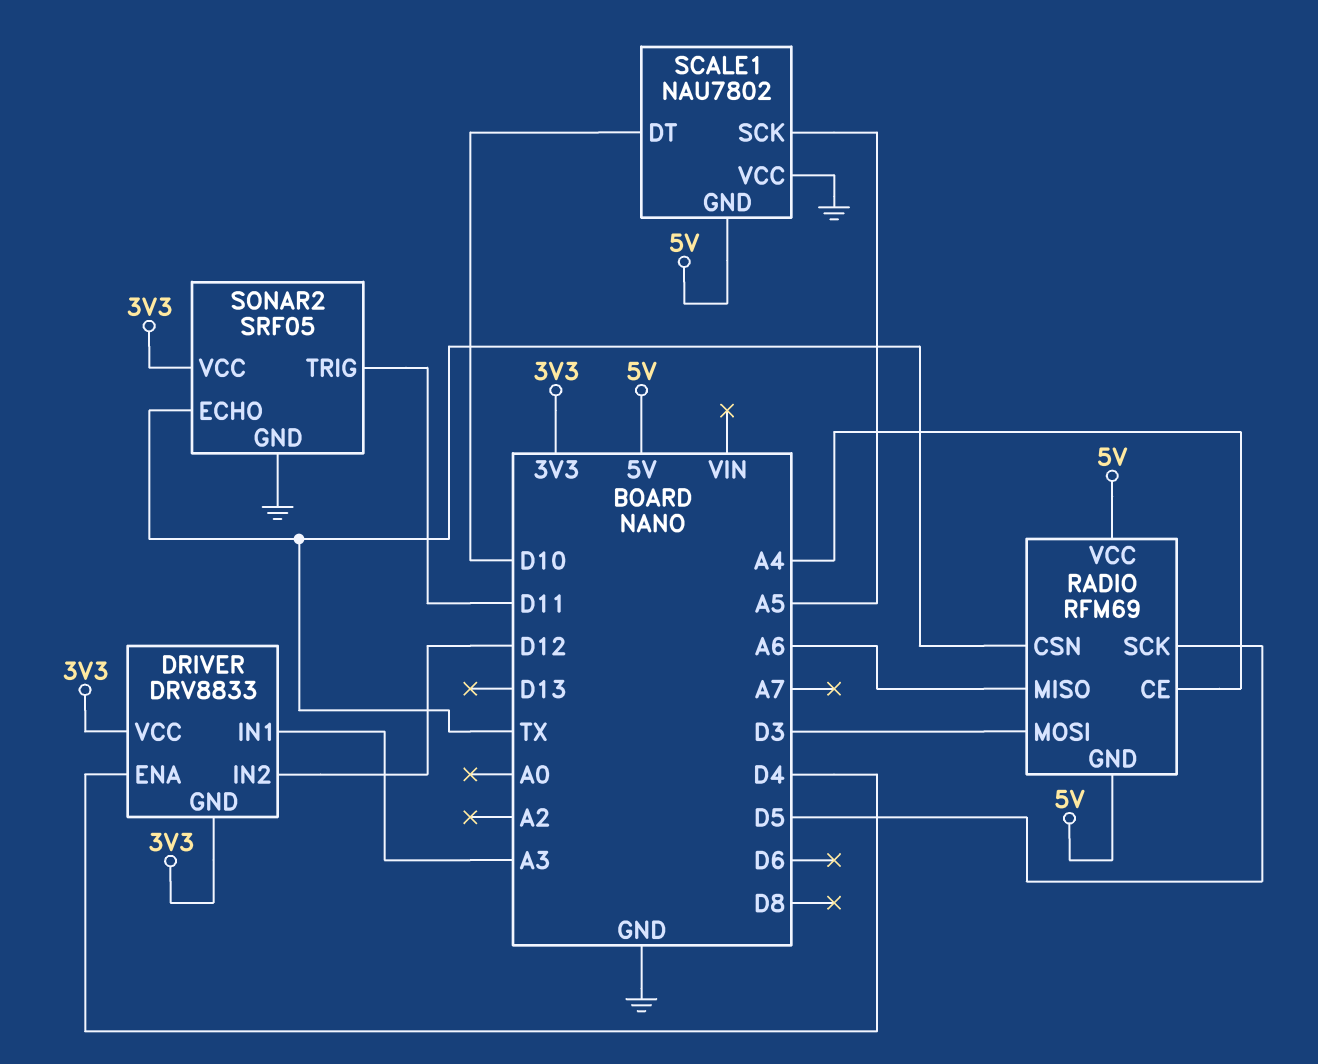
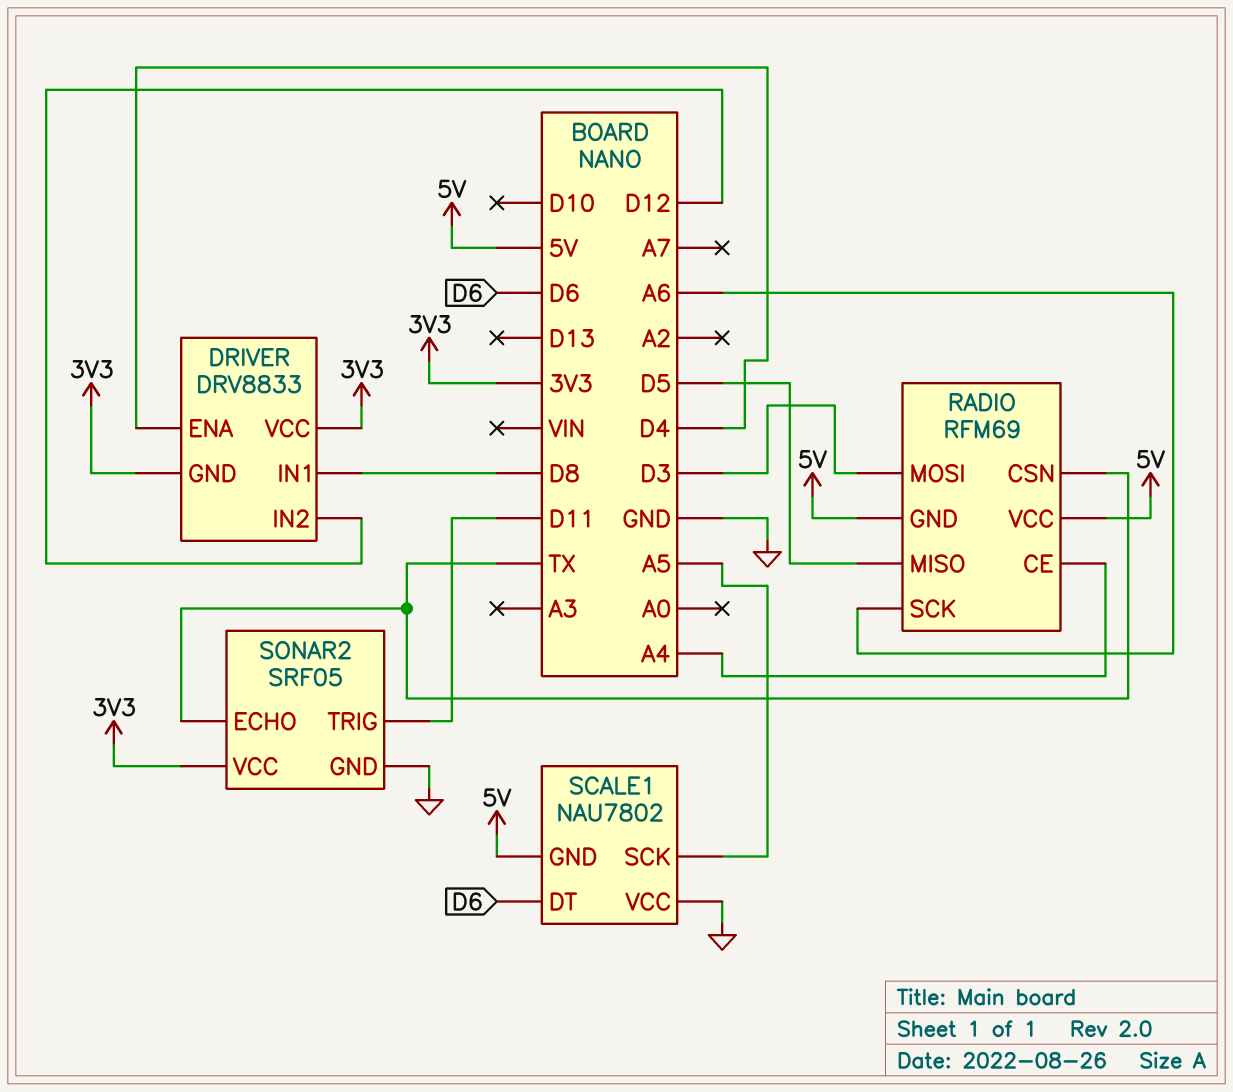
DRIVER pin IN1: A3 -> D8
RADIO pin MISO: A6 -> D5
RADIO pin SCK: D5 -> A6
SCALE1 pin DT: D10 -> D6

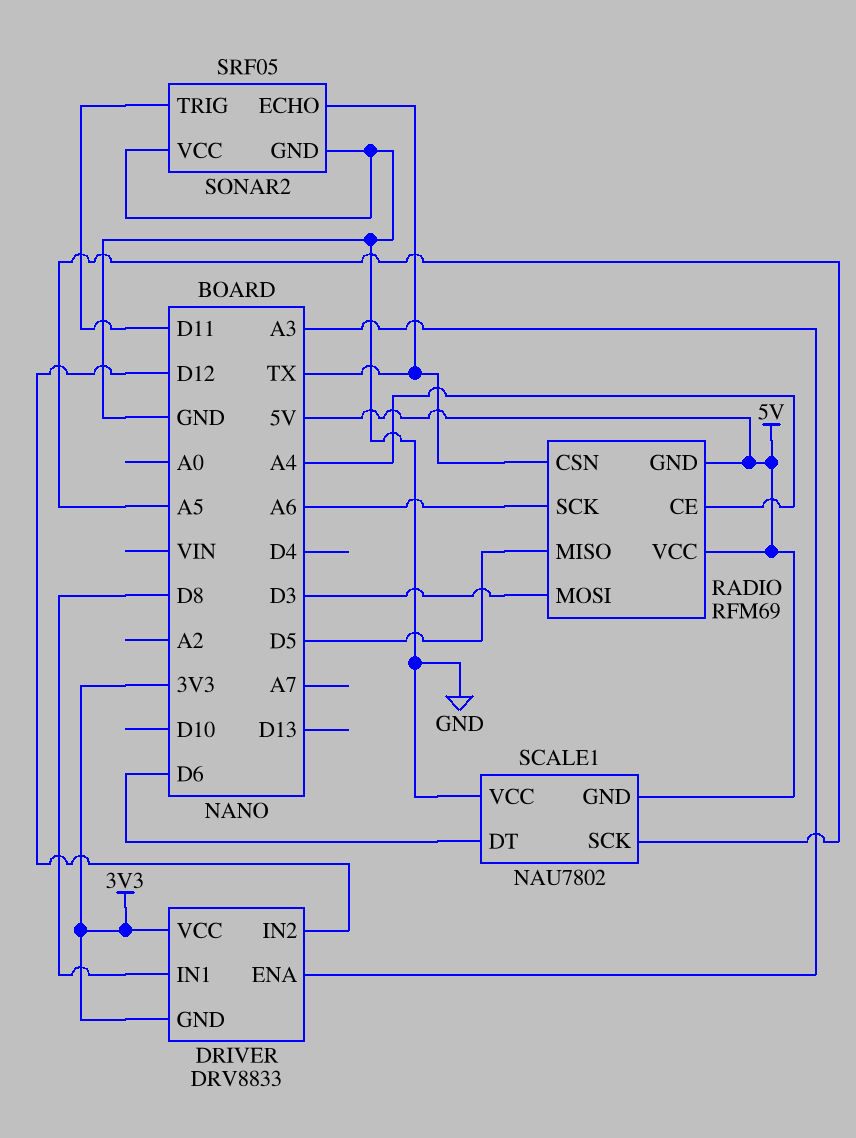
DRIVER pin ENA: D4 -> A3
SONAR2 pin VCC: 3V3 -> GND

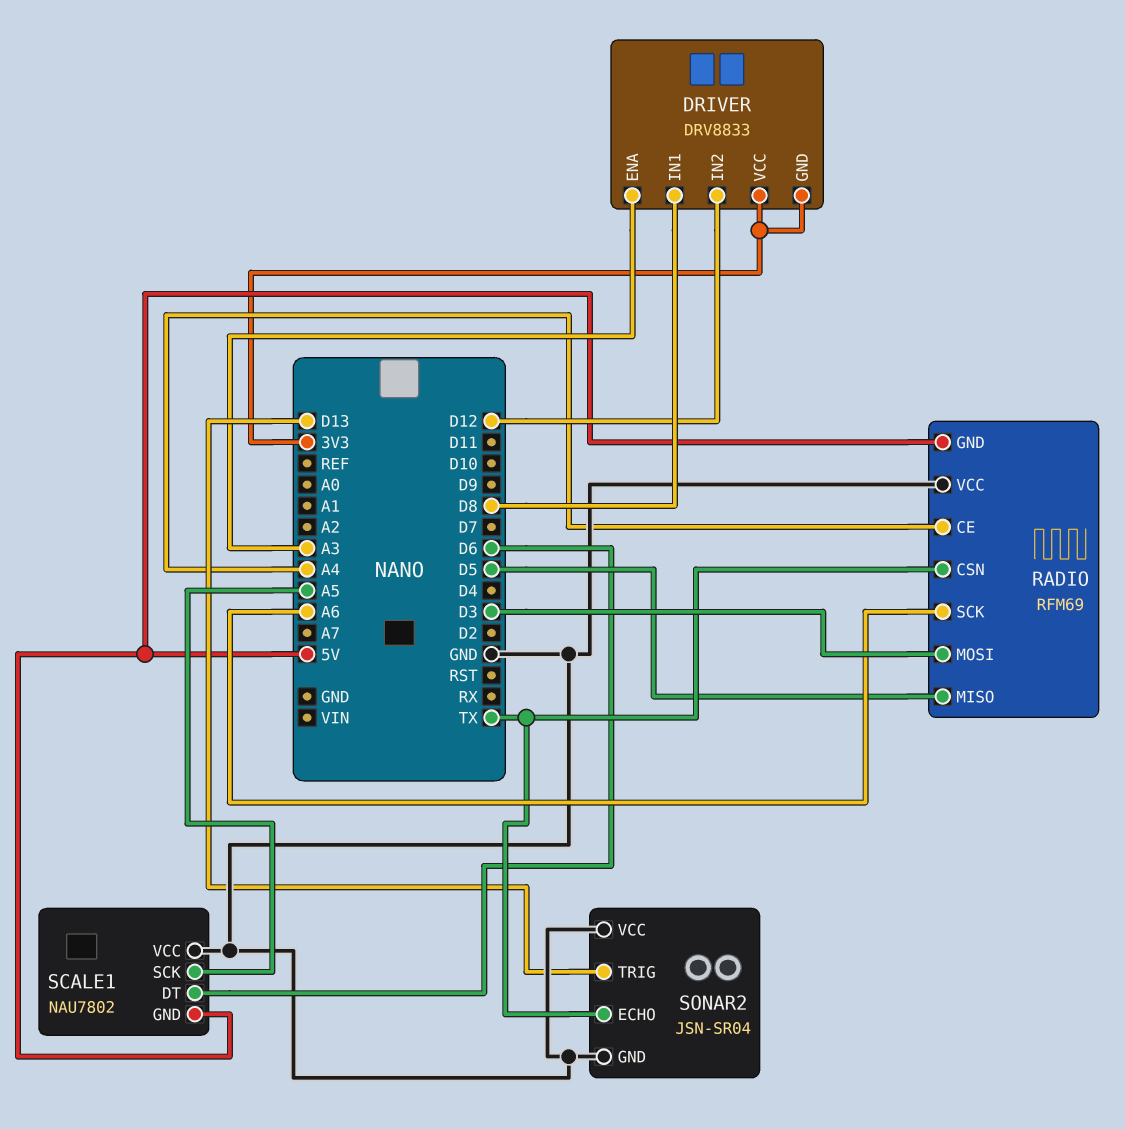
RADIO pin VCC: 5V -> GND
SONAR2: SRF05 -> JSN-SR04
SONAR2 pin TRIG: D11 -> D13

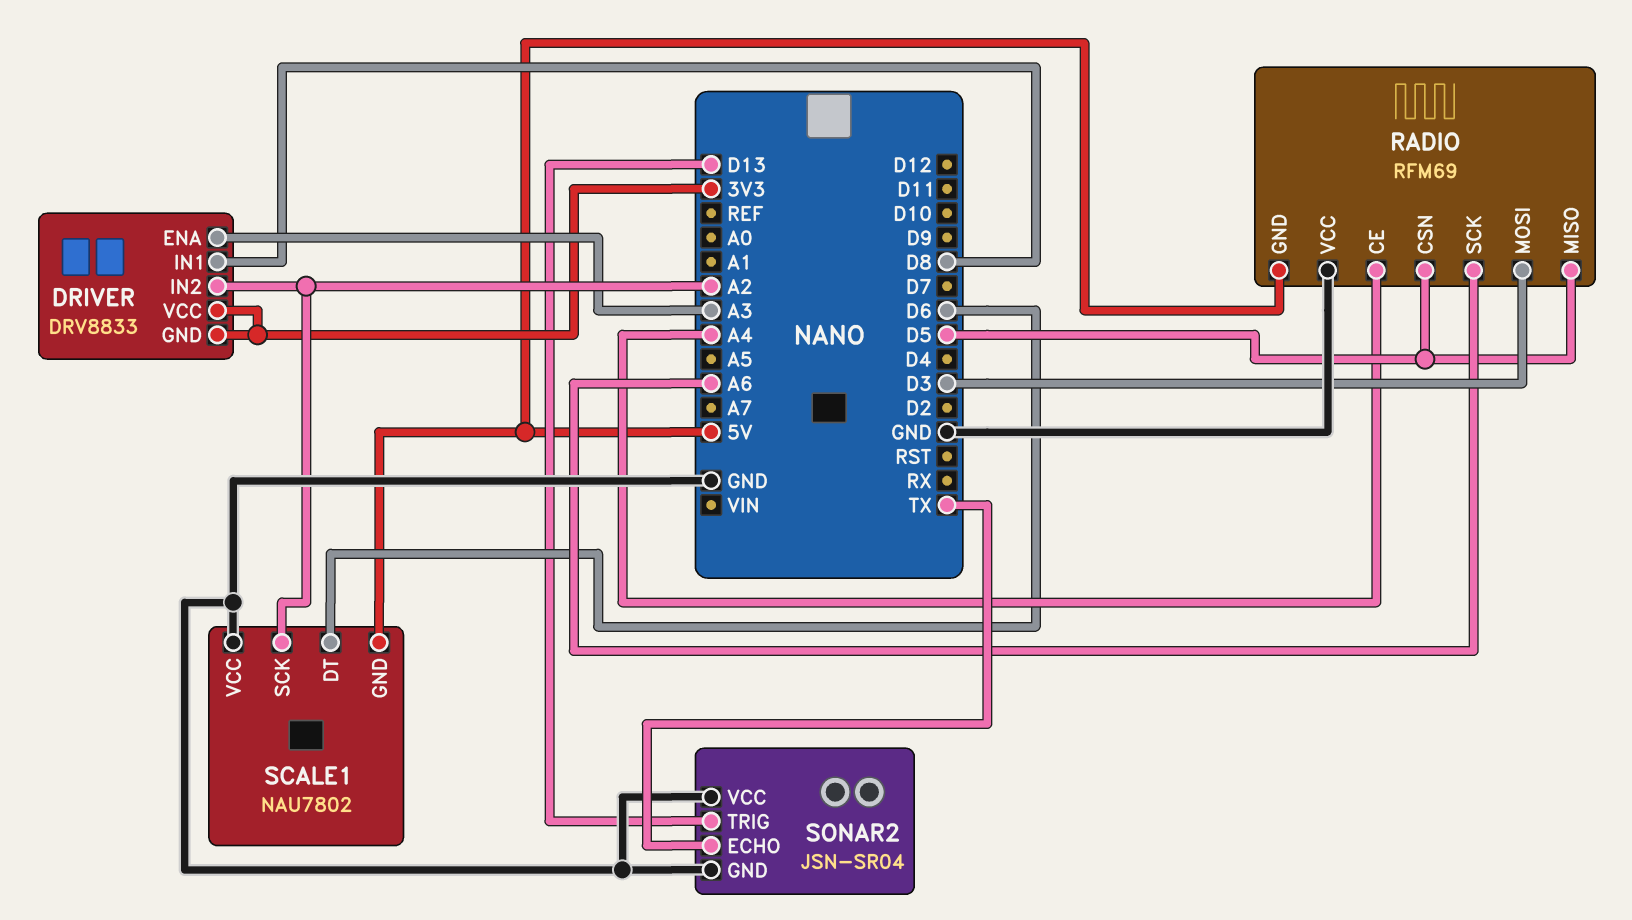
DRIVER pin IN2: D12 -> A2
RADIO pin CSN: TX -> D5
SCALE1 pin SCK: A5 -> A2

